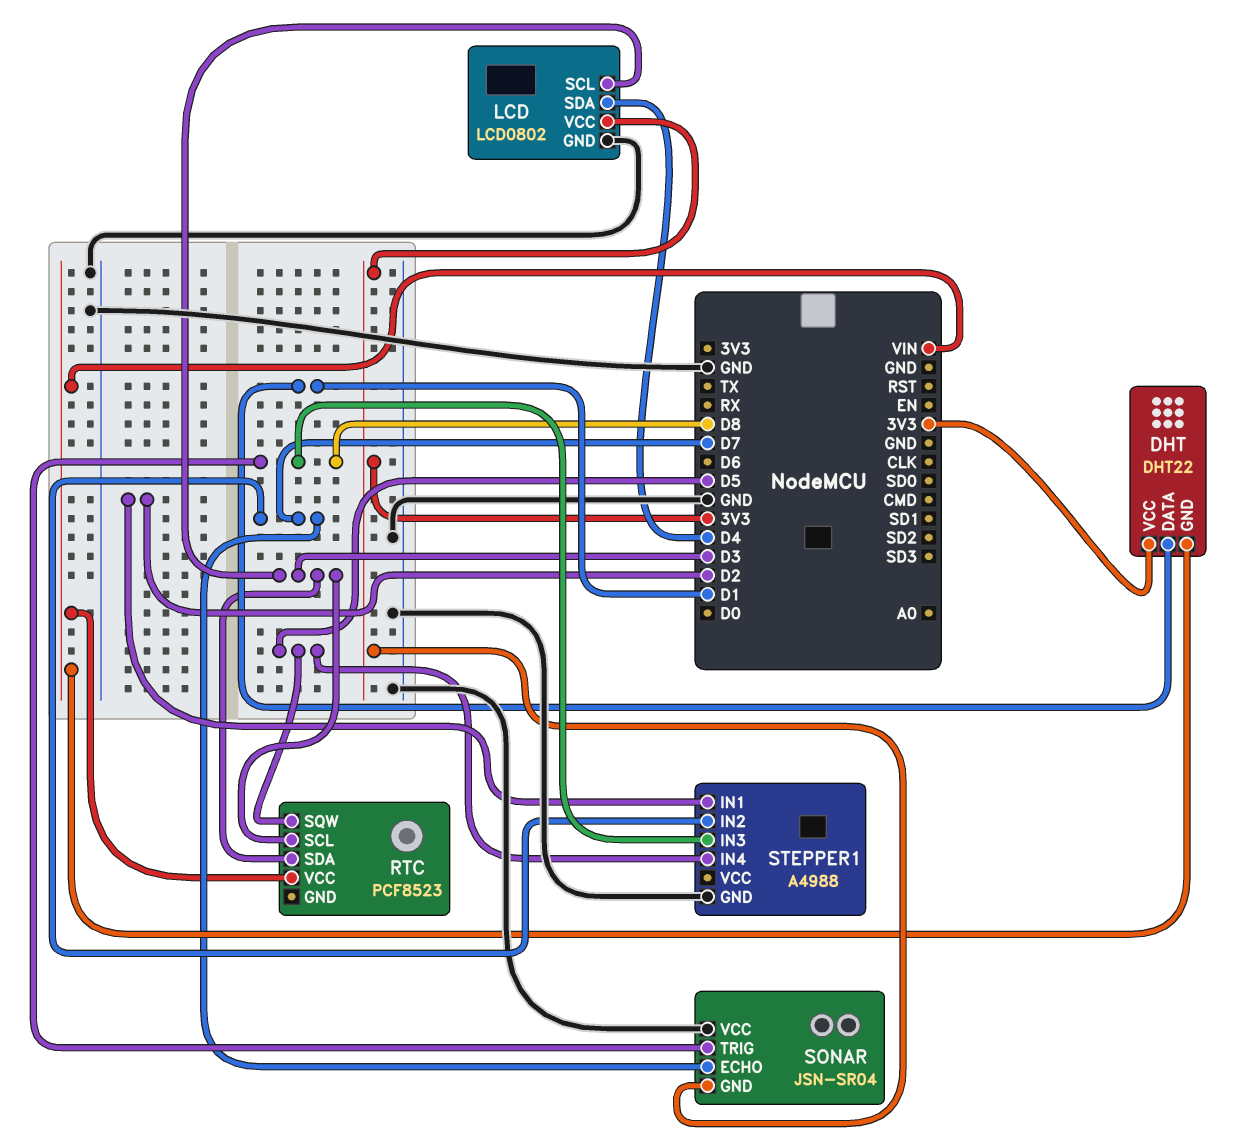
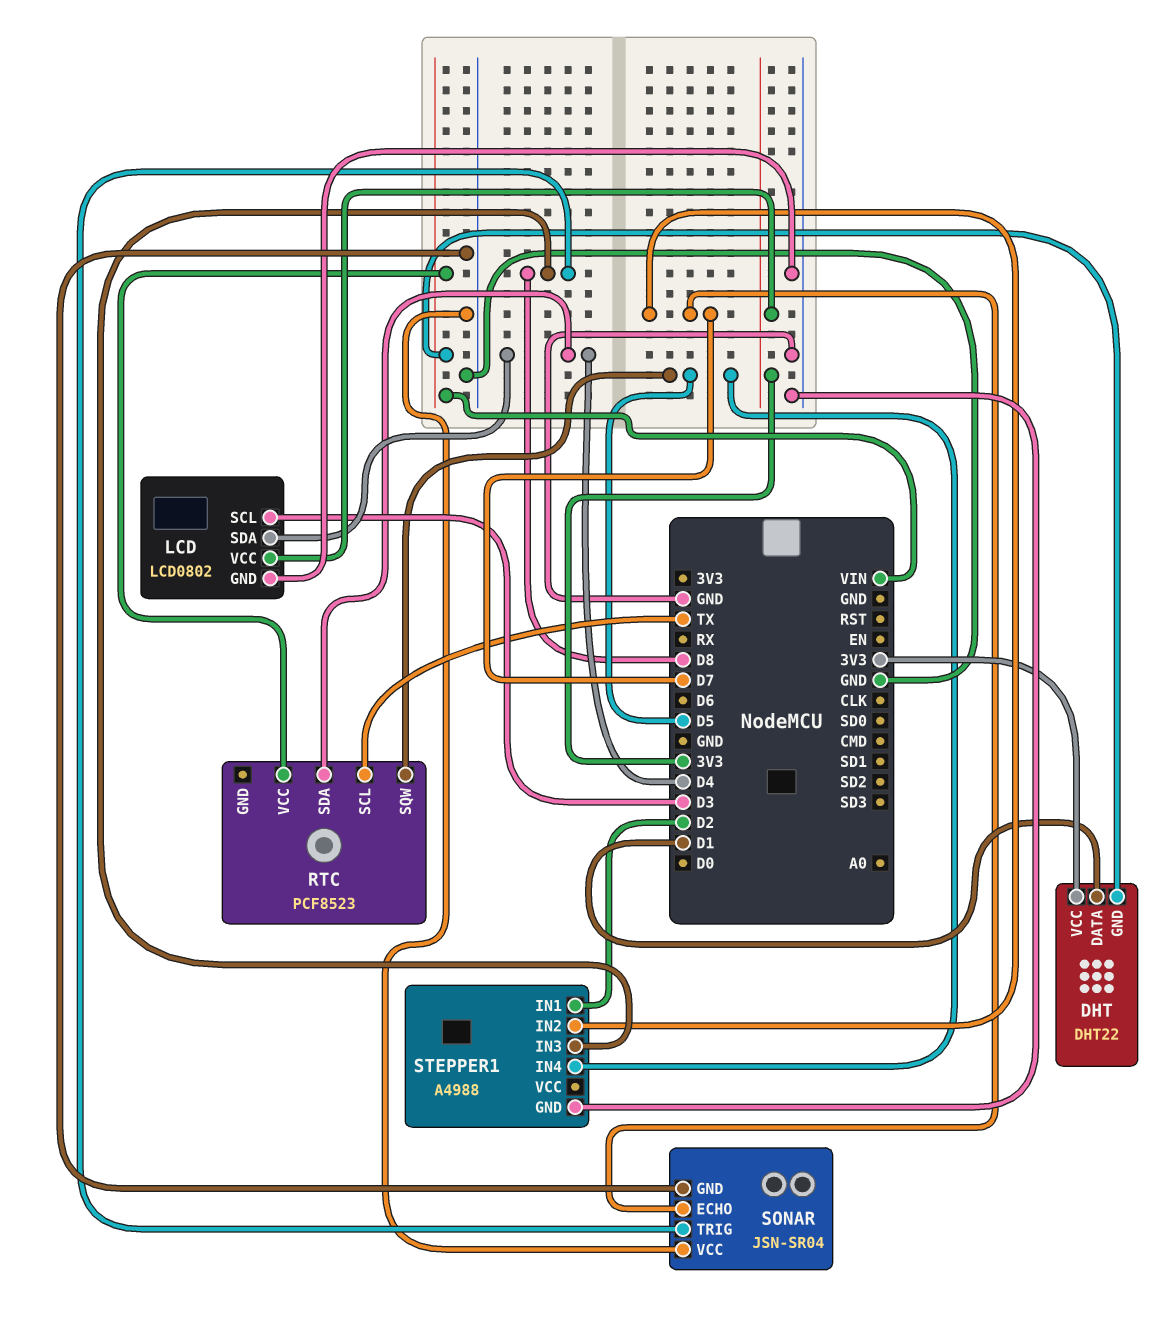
RTC pin SCL: D3 -> TX
RTC pin SDA: D3 -> D4
SONAR pin GND: 3V3 -> GND

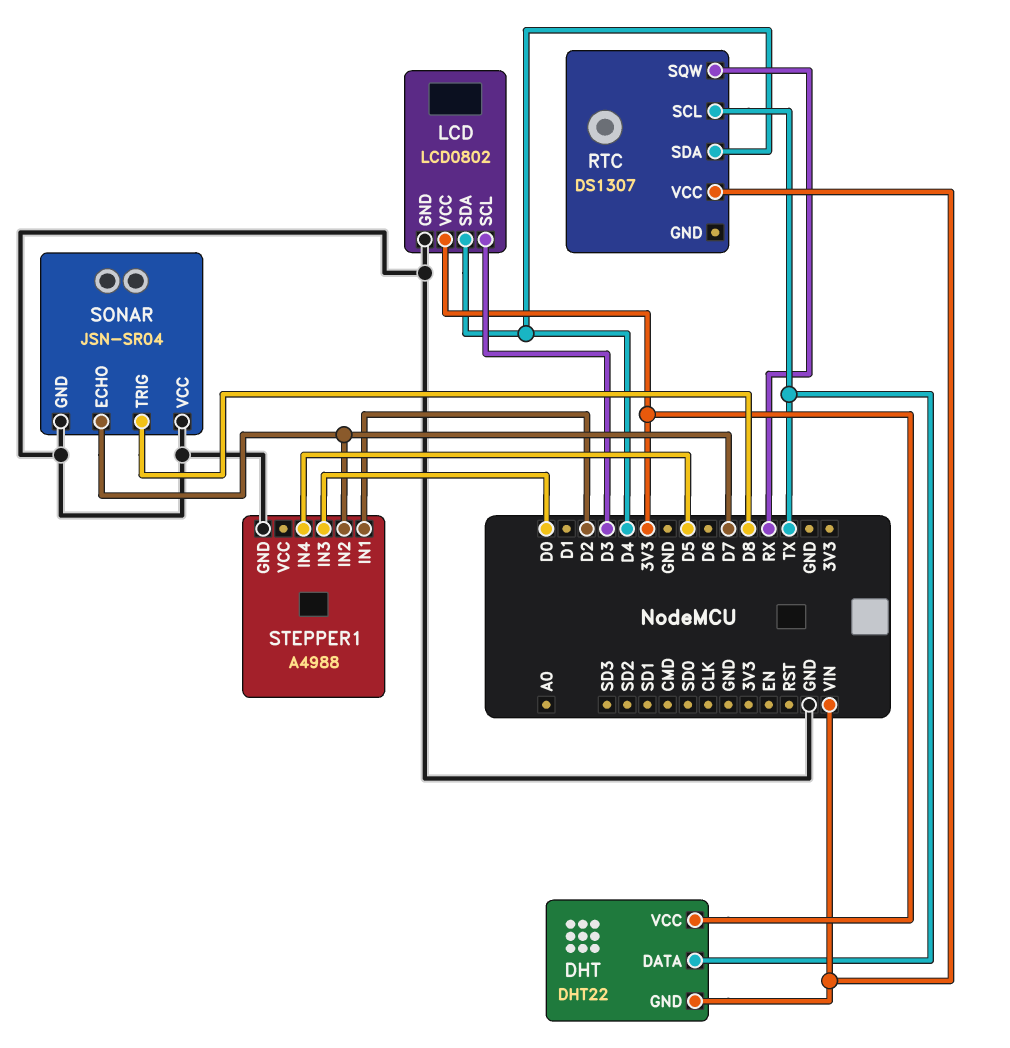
DHT pin DATA: D1 -> TX
RTC: PCF8523 -> DS1307
RTC pin SQW: D5 -> RX
STEPPER1 pin IN3: D8 -> D0

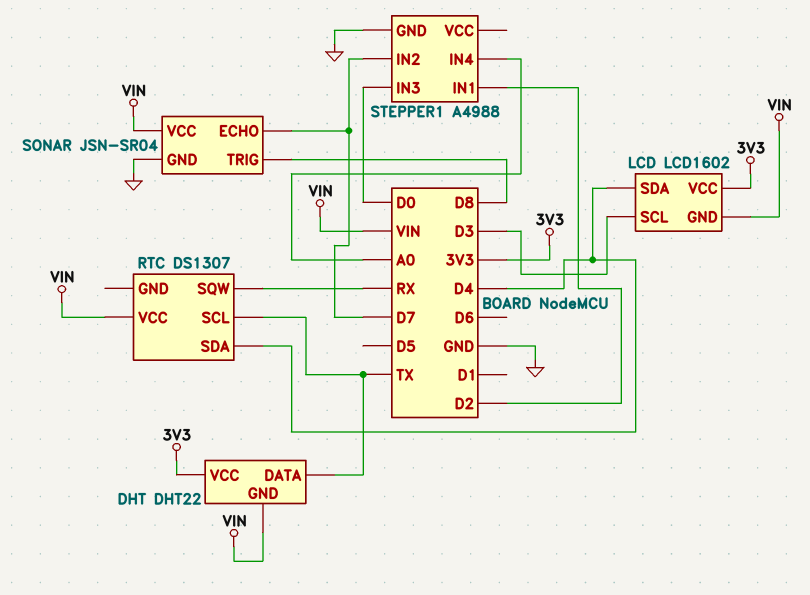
LCD: LCD0802 -> LCD1602
LCD pin GND: GND -> VIN
SONAR pin VCC: GND -> VIN
STEPPER1 pin IN4: D5 -> A0

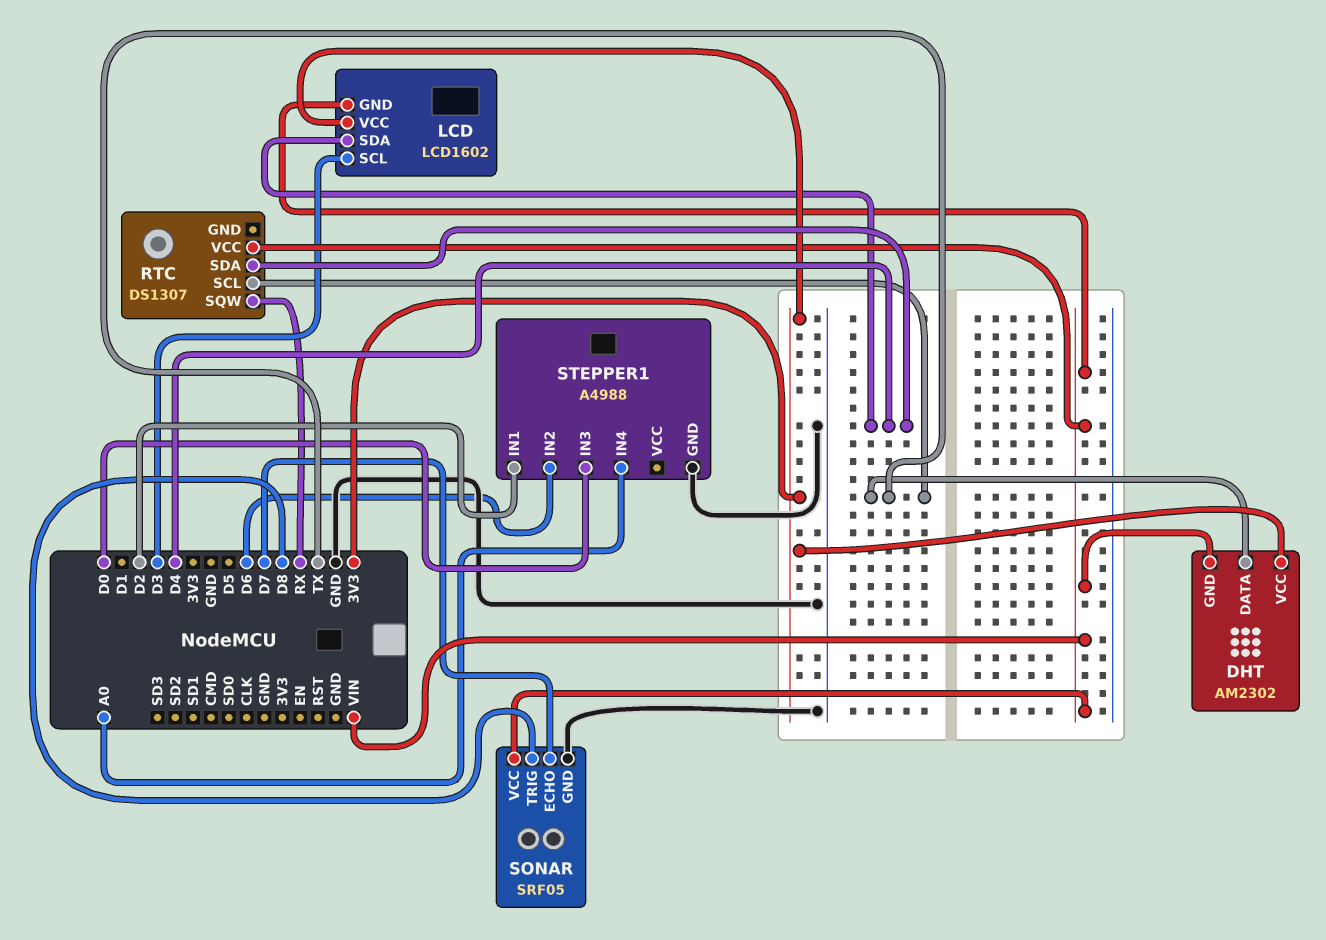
DHT: DHT22 -> AM2302
SONAR: JSN-SR04 -> SRF05
STEPPER1 pin IN2: D7 -> D6

